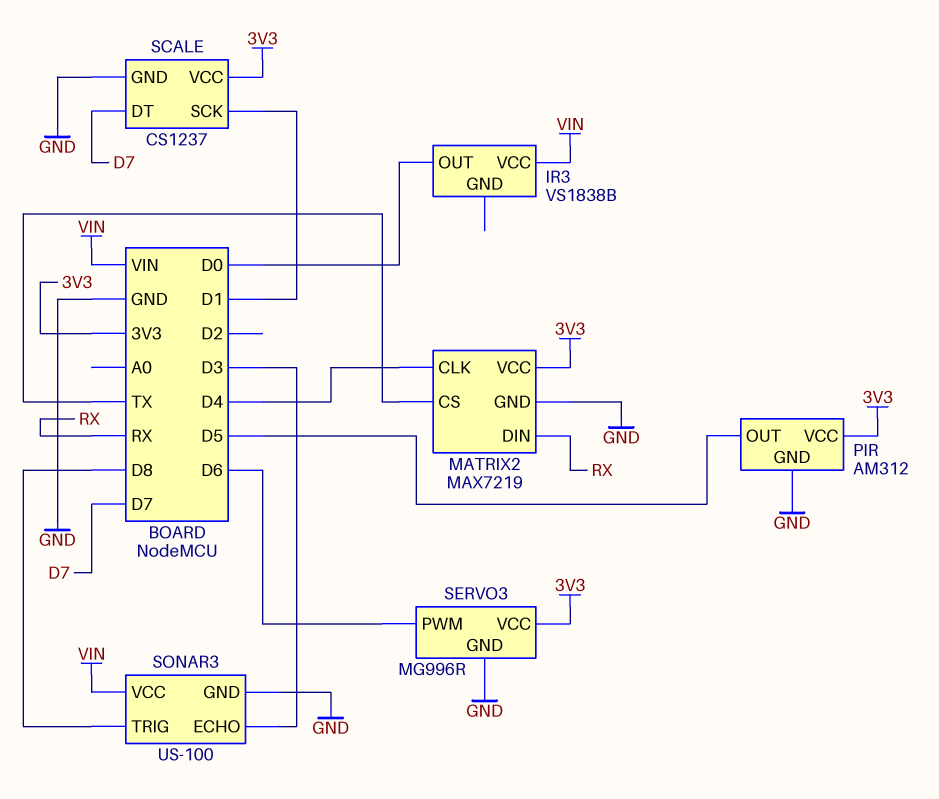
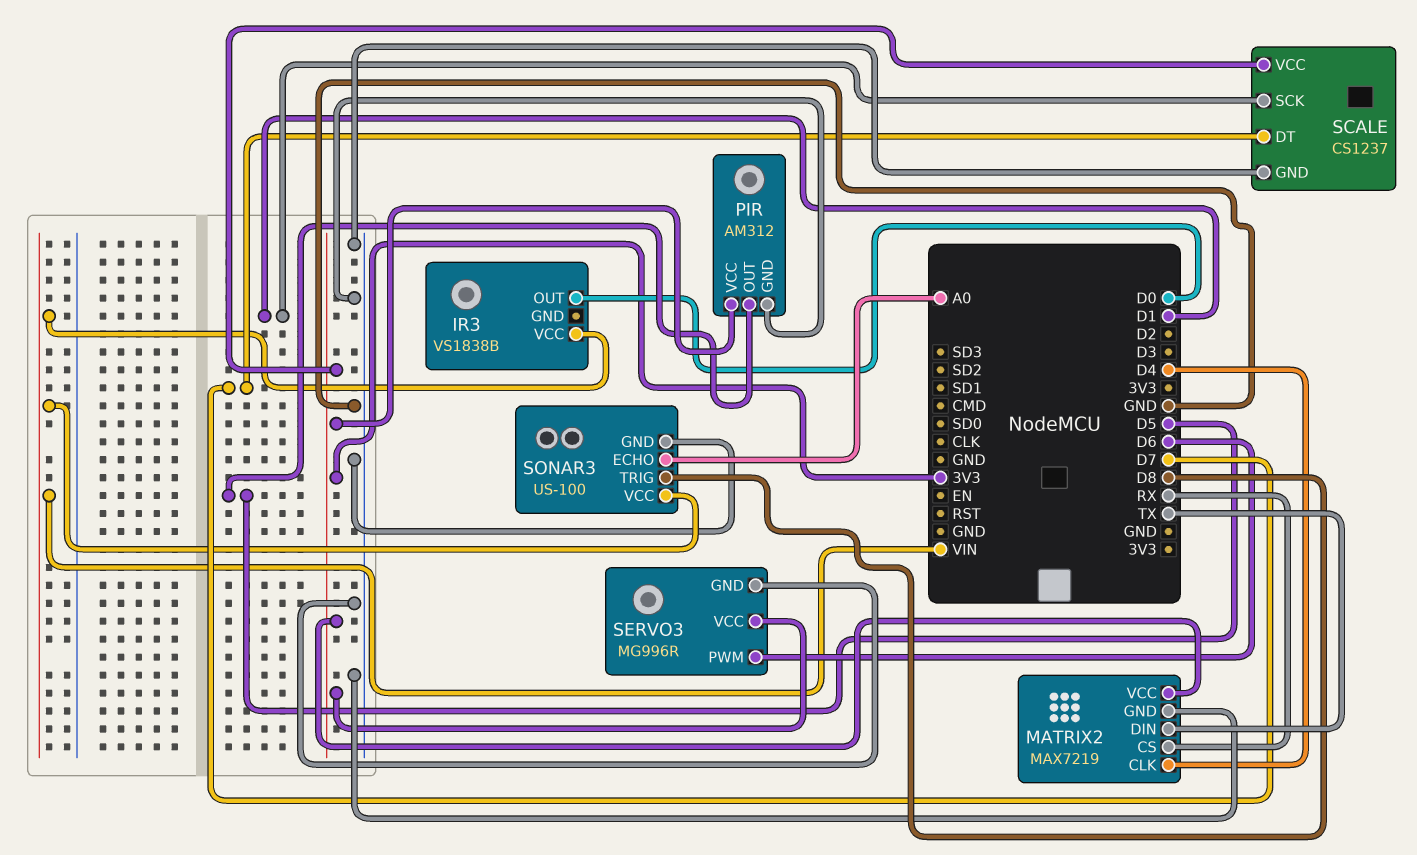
MATRIX2 pin CS: TX -> RX
MATRIX2 pin DIN: RX -> TX
SONAR3 pin ECHO: D3 -> A0

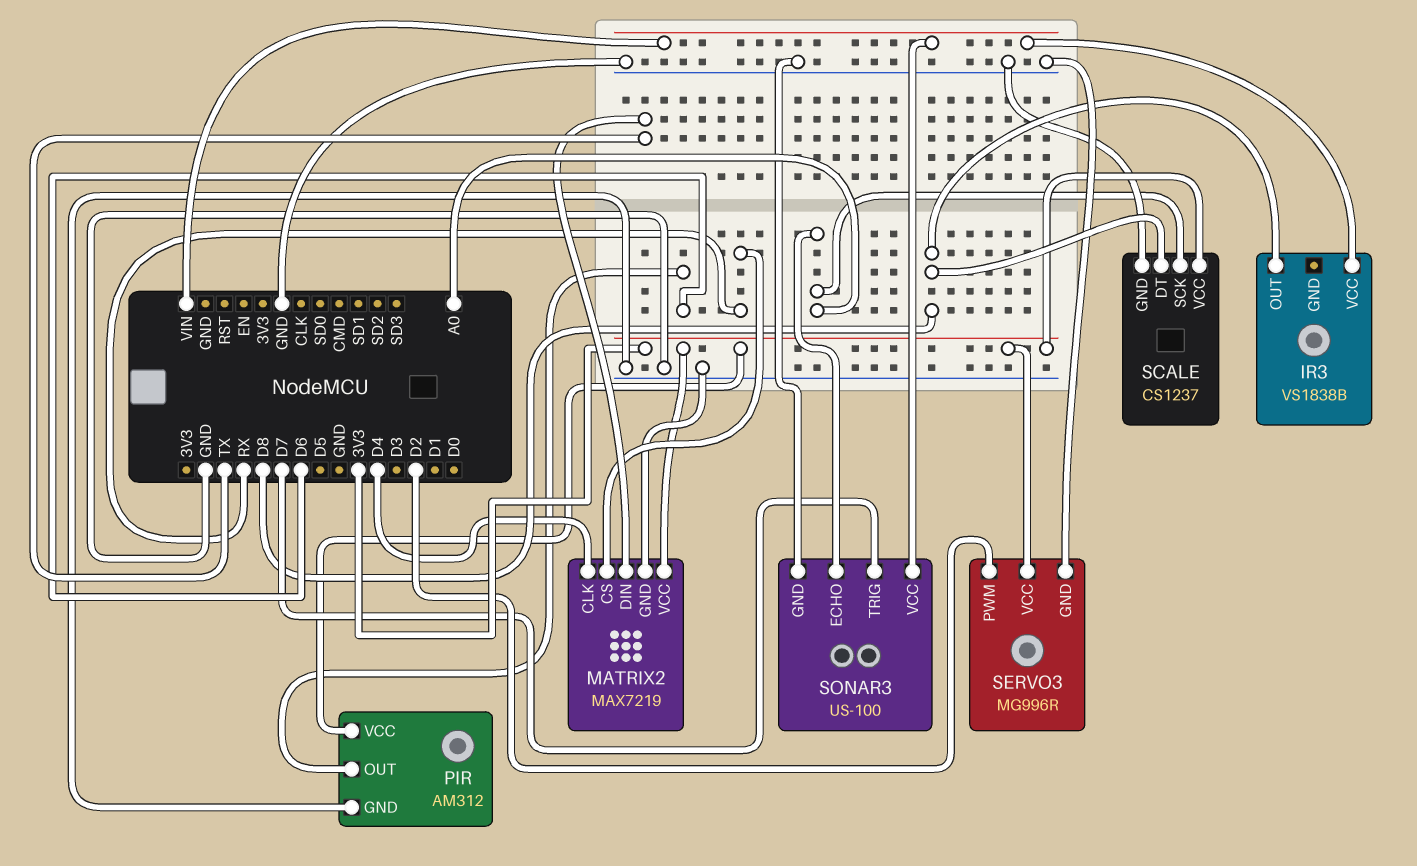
IR3 pin OUT: D0 -> D8
PIR pin OUT: D5 -> D6
SCALE pin DT: D7 -> D8
SCALE pin SCK: D1 -> A0
SERVO3 pin PWM: D6 -> D2
SONAR3 pin TRIG: D8 -> D7

